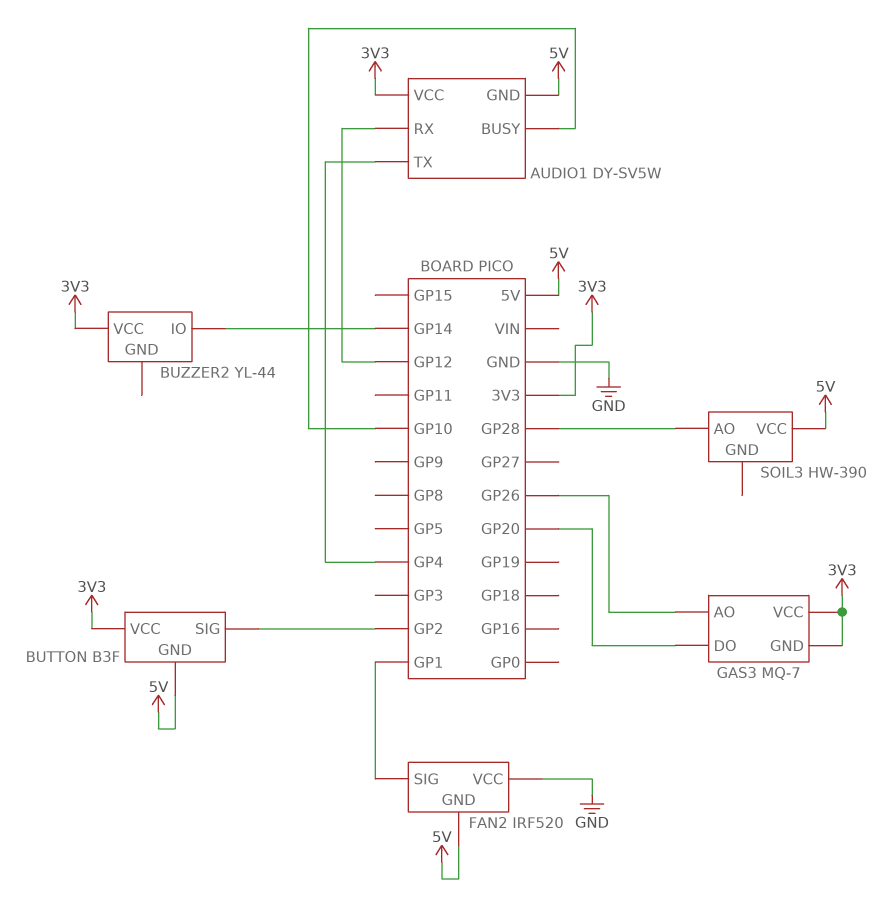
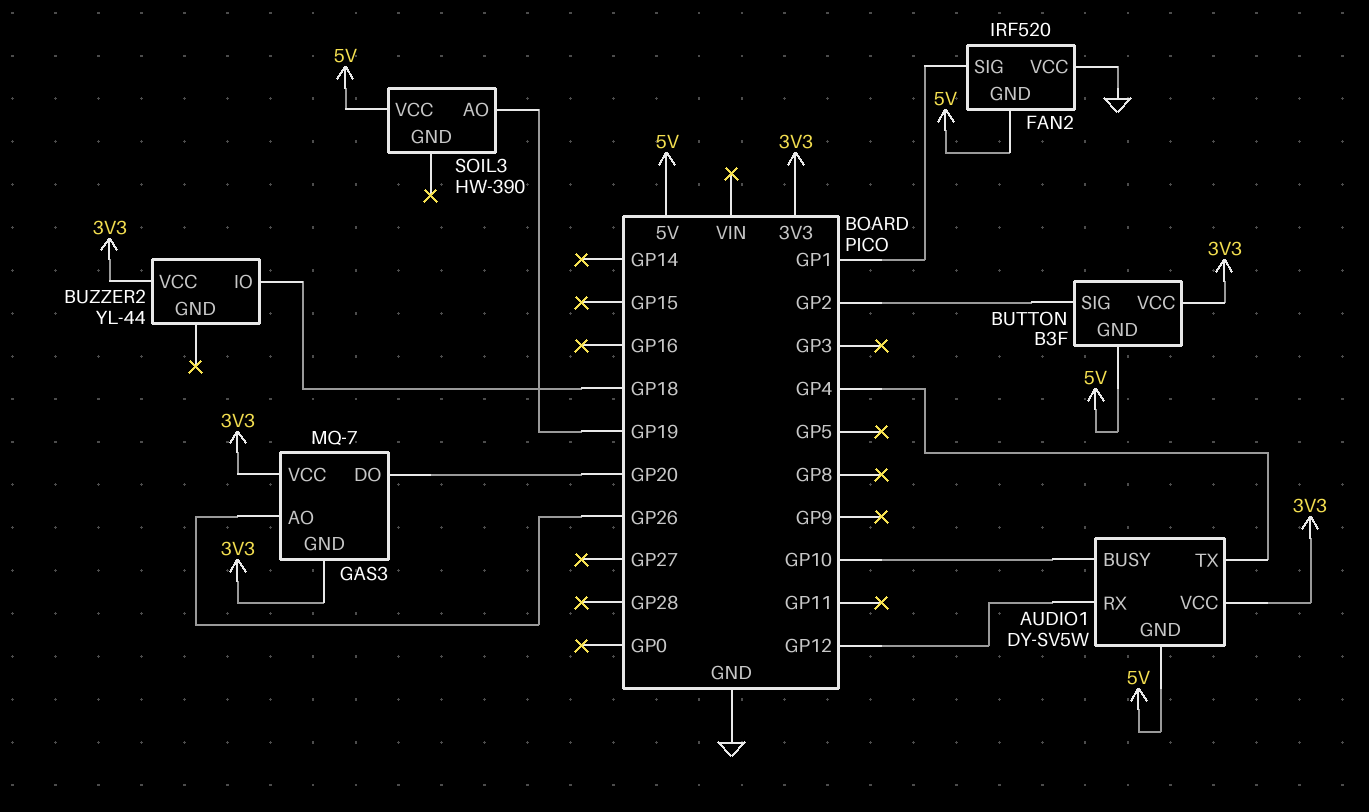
BUZZER2 pin IO: GP14 -> GP18
SOIL3 pin AO: GP28 -> GP19

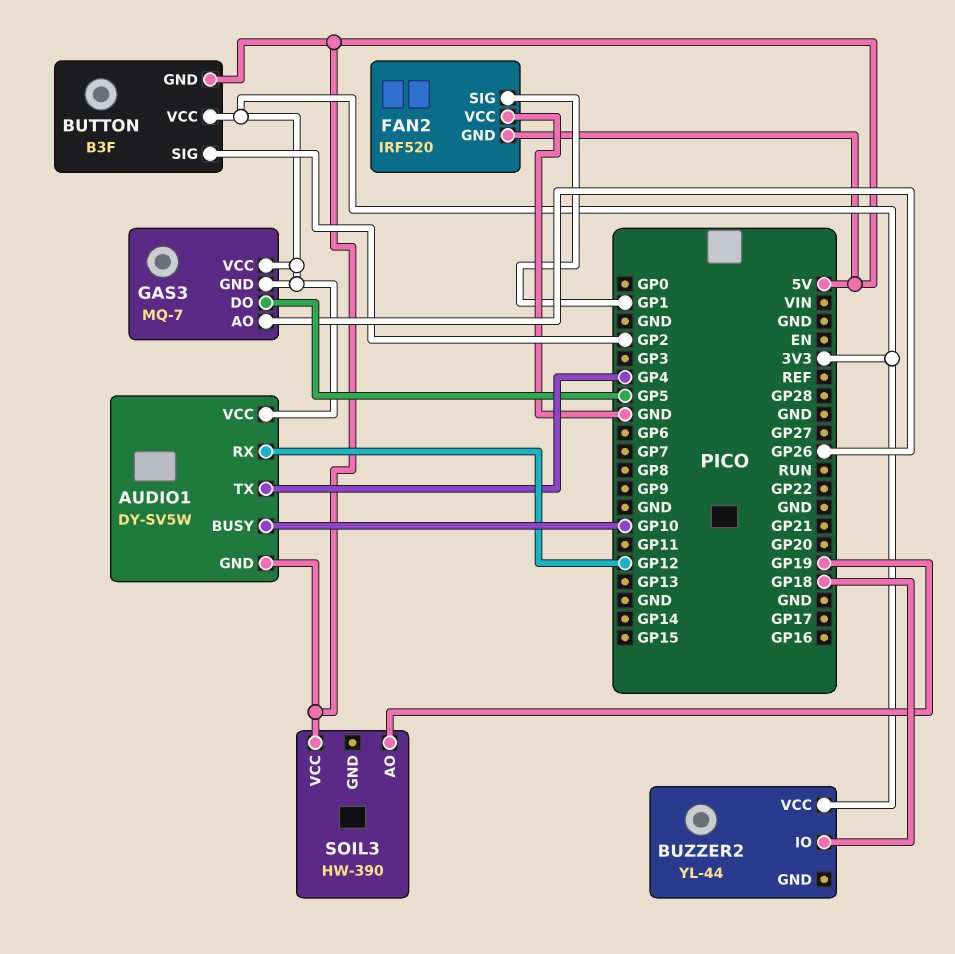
GAS3 pin DO: GP20 -> GP5

